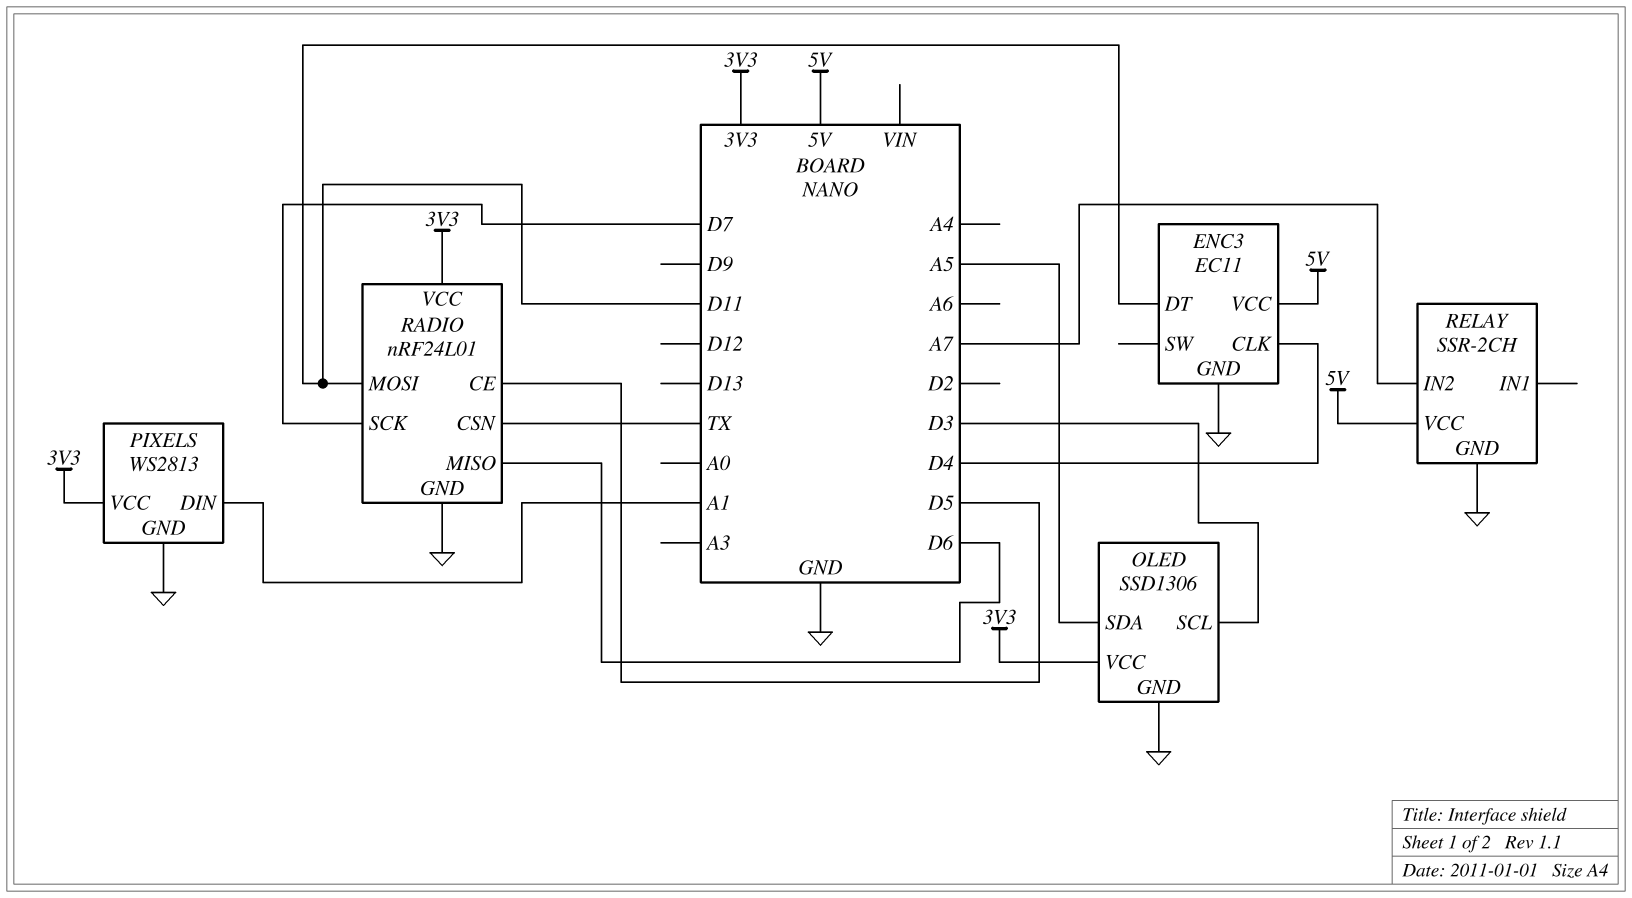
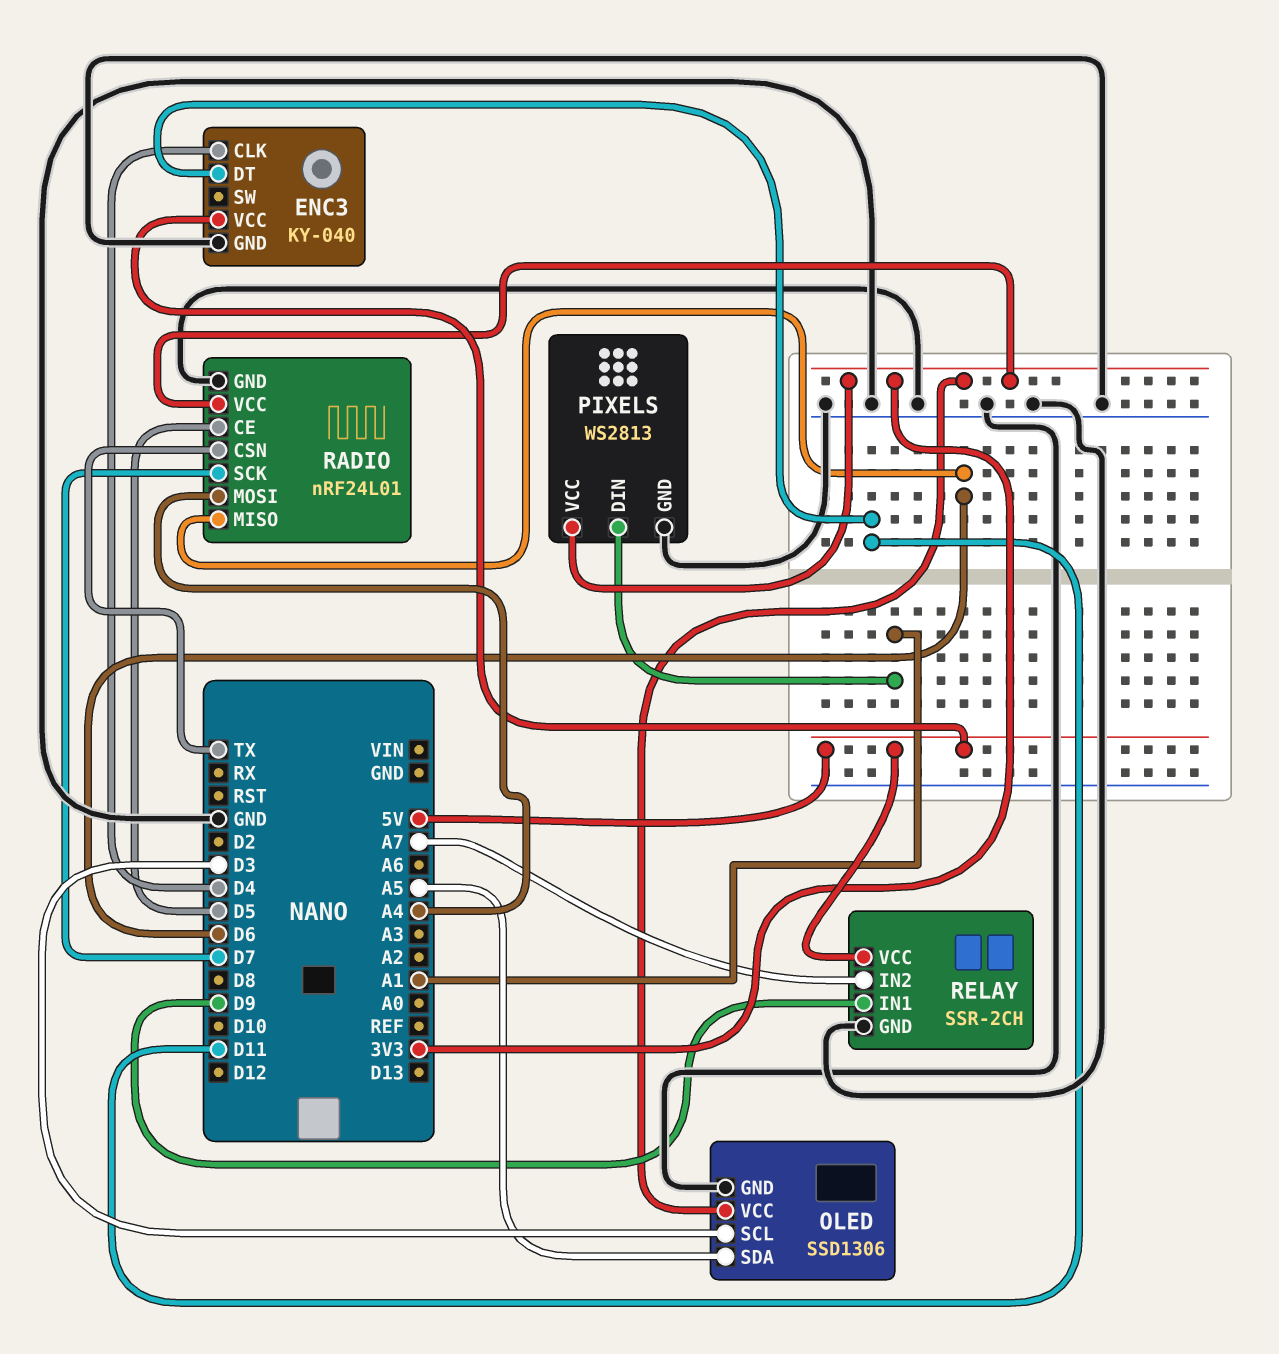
ENC3: EC11 -> KY-040
RADIO pin MOSI: D11 -> A4
RELAY pin IN1: none -> D9

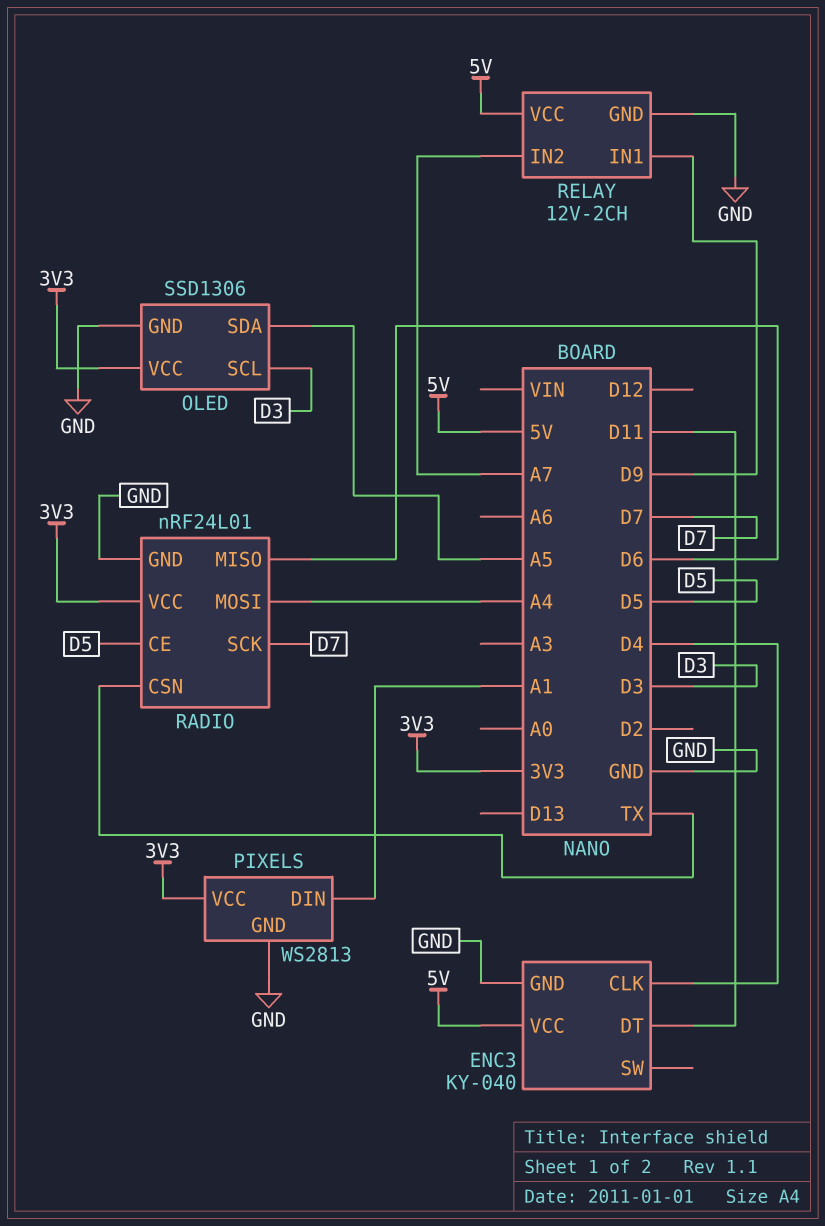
RELAY: SSR-2CH -> 12V-2CH

